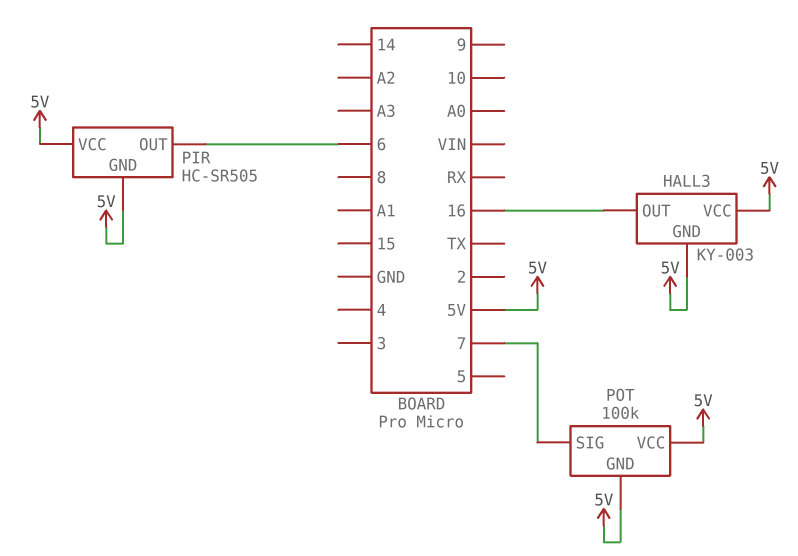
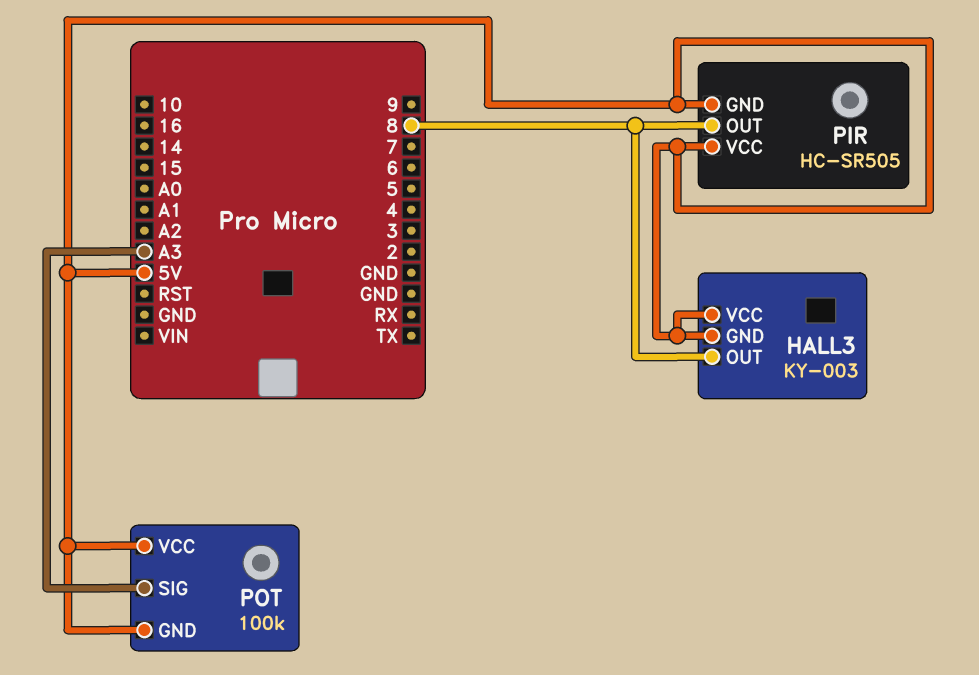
HALL3 pin OUT: 16 -> 8
PIR pin OUT: 6 -> 8
POT pin SIG: 7 -> A3

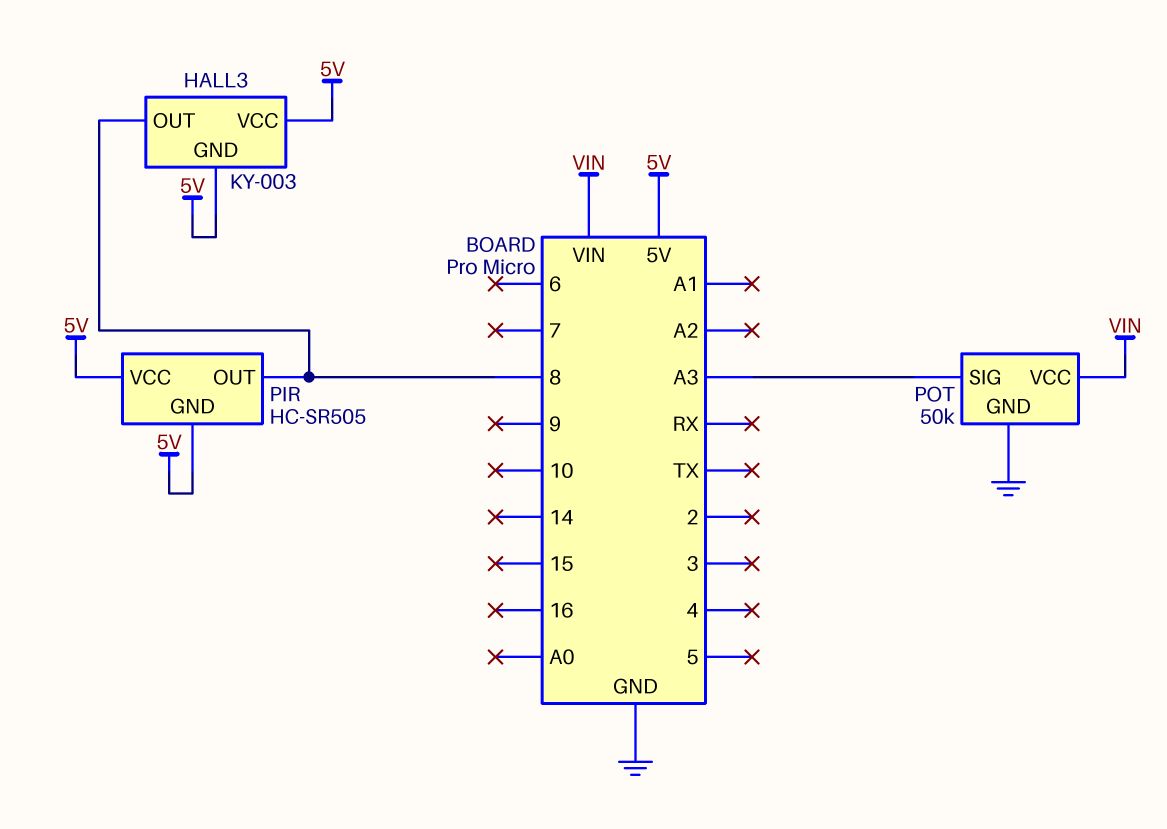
POT: 100k -> 50k
POT pin GND: 5V -> GND
POT pin VCC: 5V -> VIN

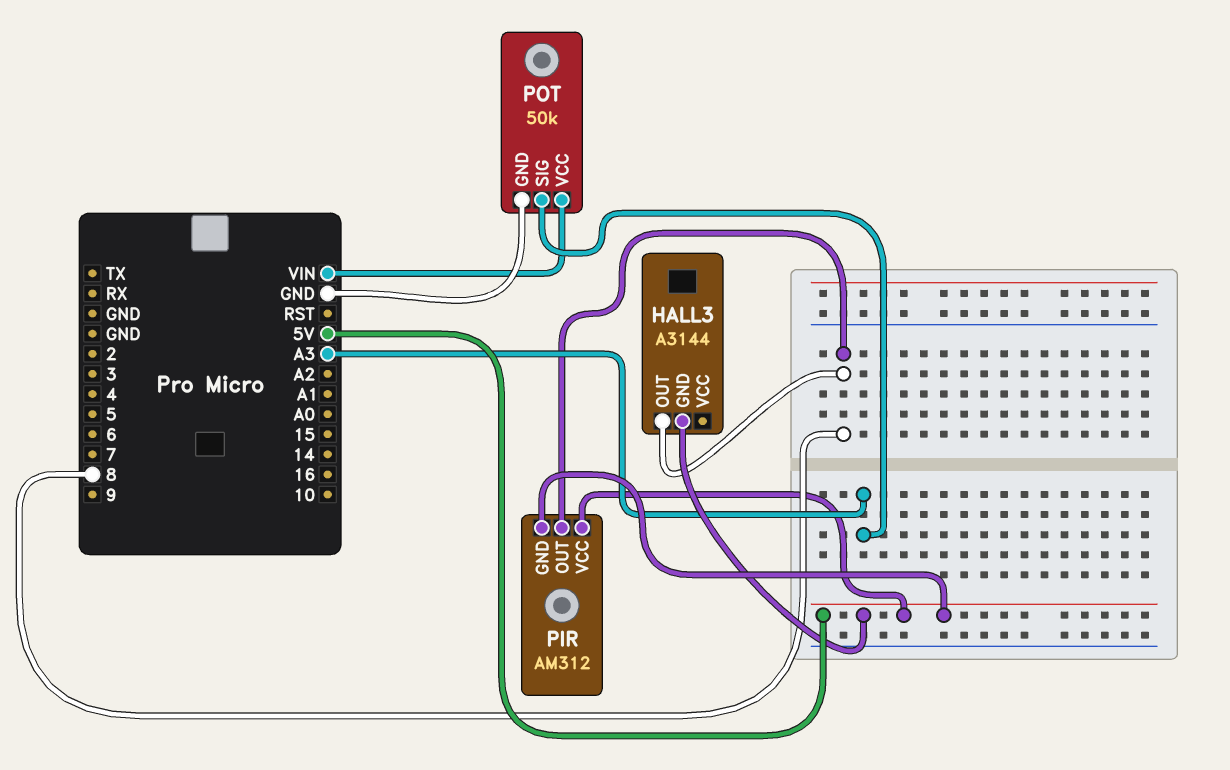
HALL3: KY-003 -> A3144
HALL3 pin VCC: 5V -> none
PIR: HC-SR505 -> AM312

